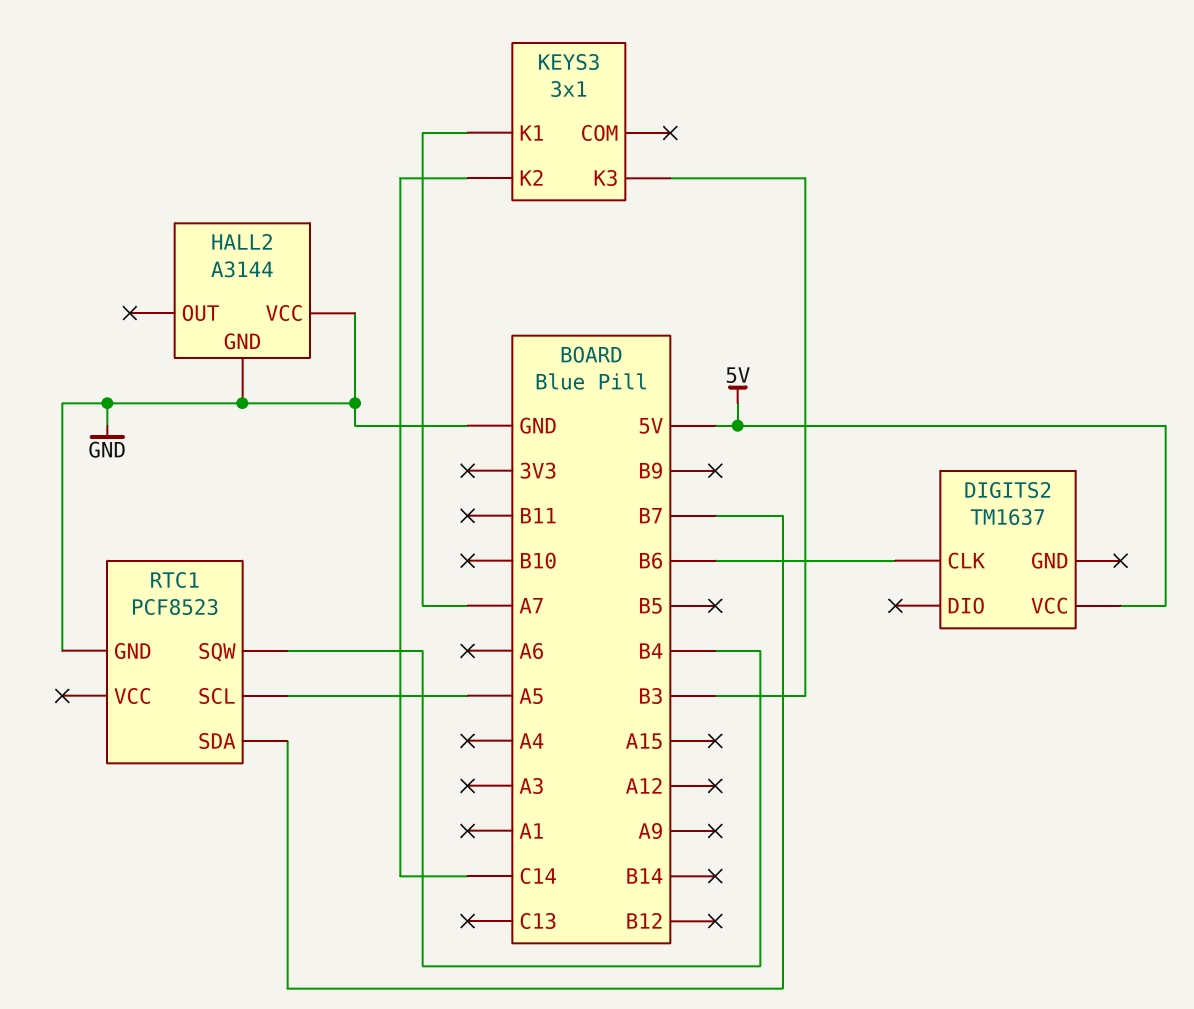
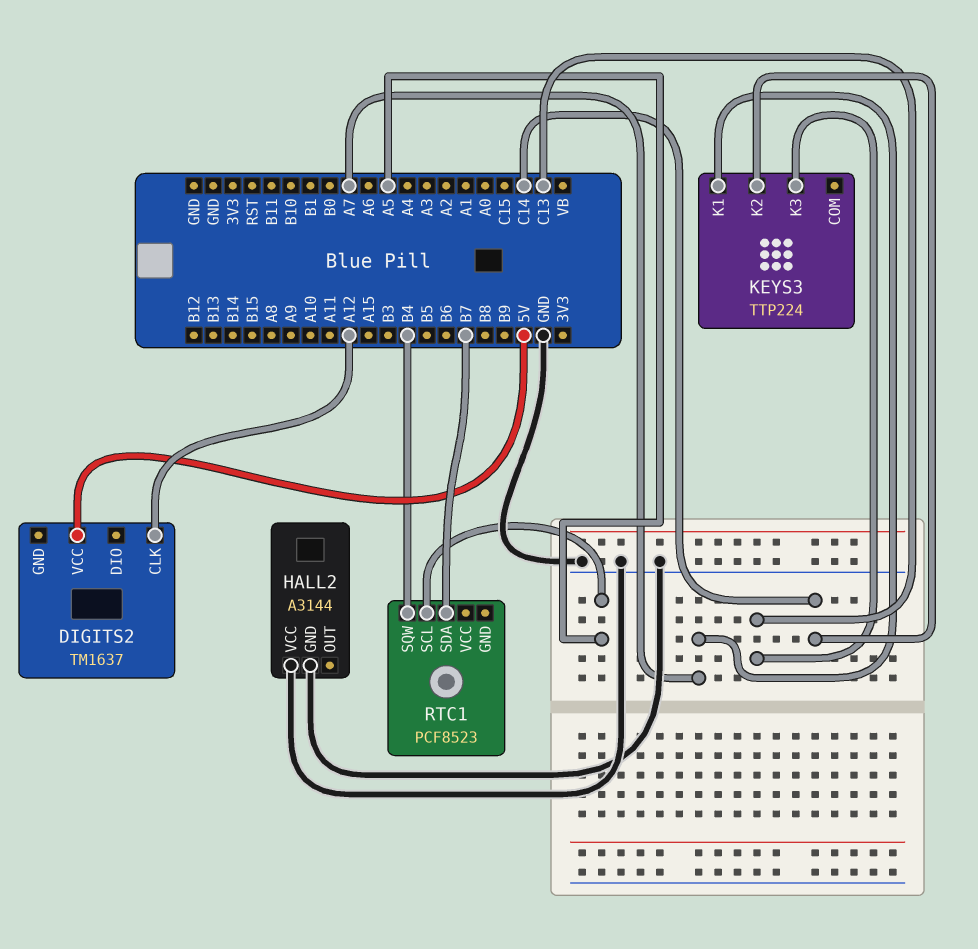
DIGITS2 pin CLK: B6 -> A12
KEYS3: 3x1 -> TTP224
KEYS3 pin K3: B3 -> C13
RTC1 pin GND: GND -> none

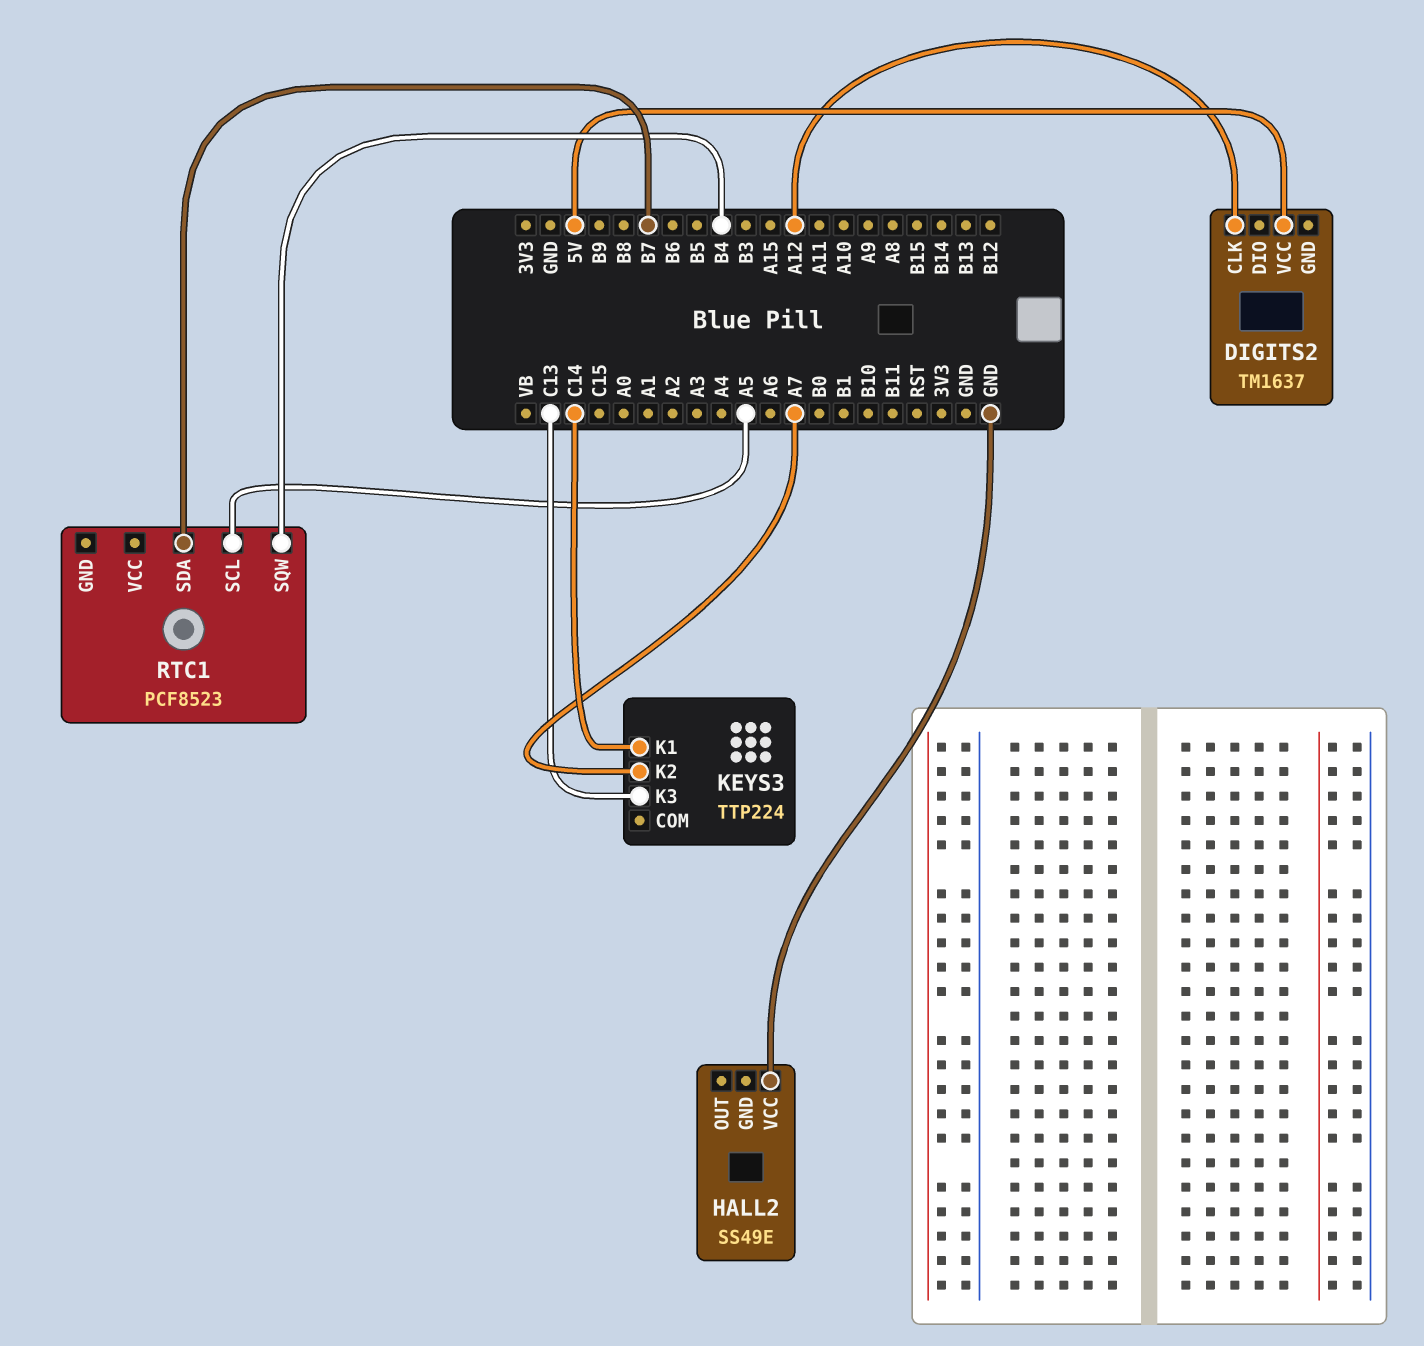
HALL2: A3144 -> SS49E
HALL2 pin GND: GND -> none
KEYS3 pin K1: A7 -> C14
KEYS3 pin K2: C14 -> A7

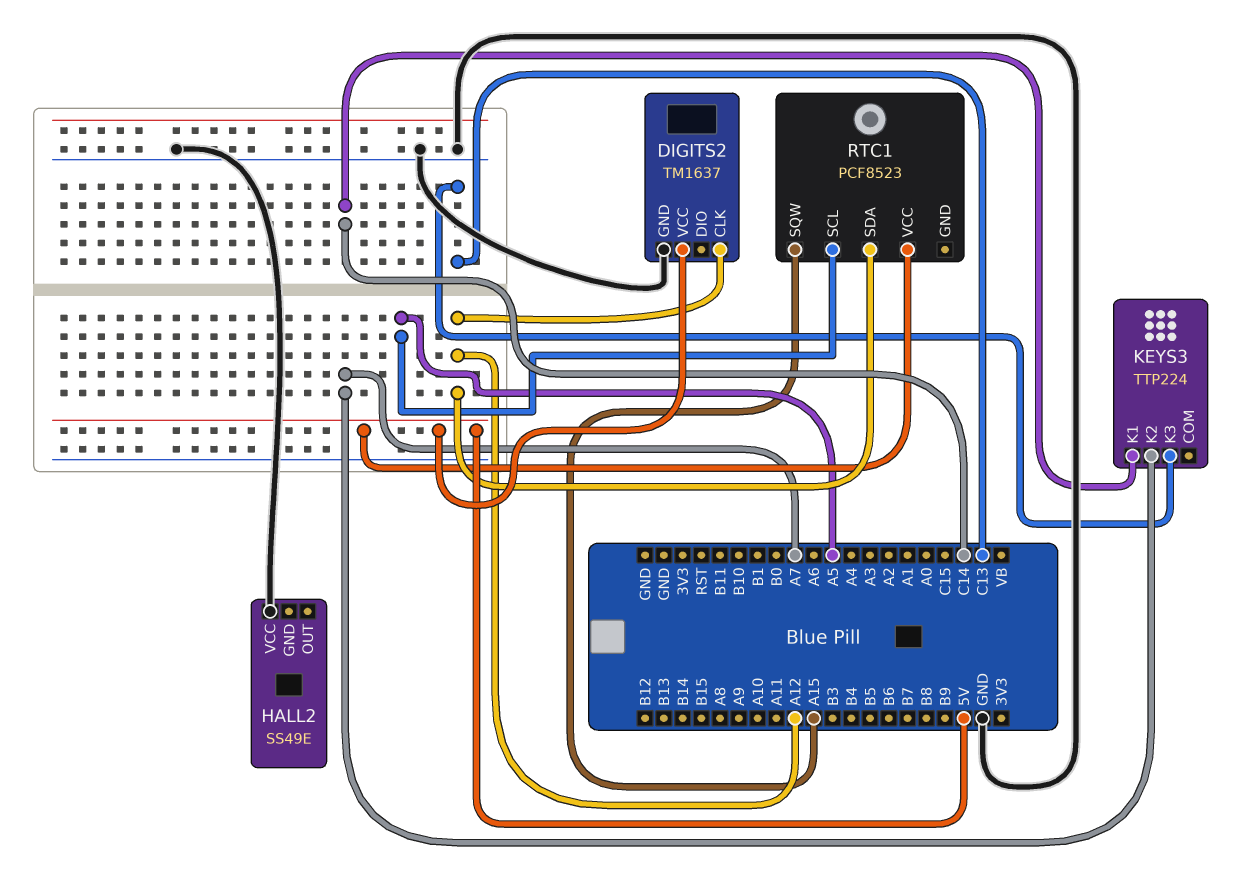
DIGITS2 pin GND: none -> GND
RTC1 pin SDA: B7 -> A12
RTC1 pin SQW: B4 -> A15
RTC1 pin VCC: none -> 5V

